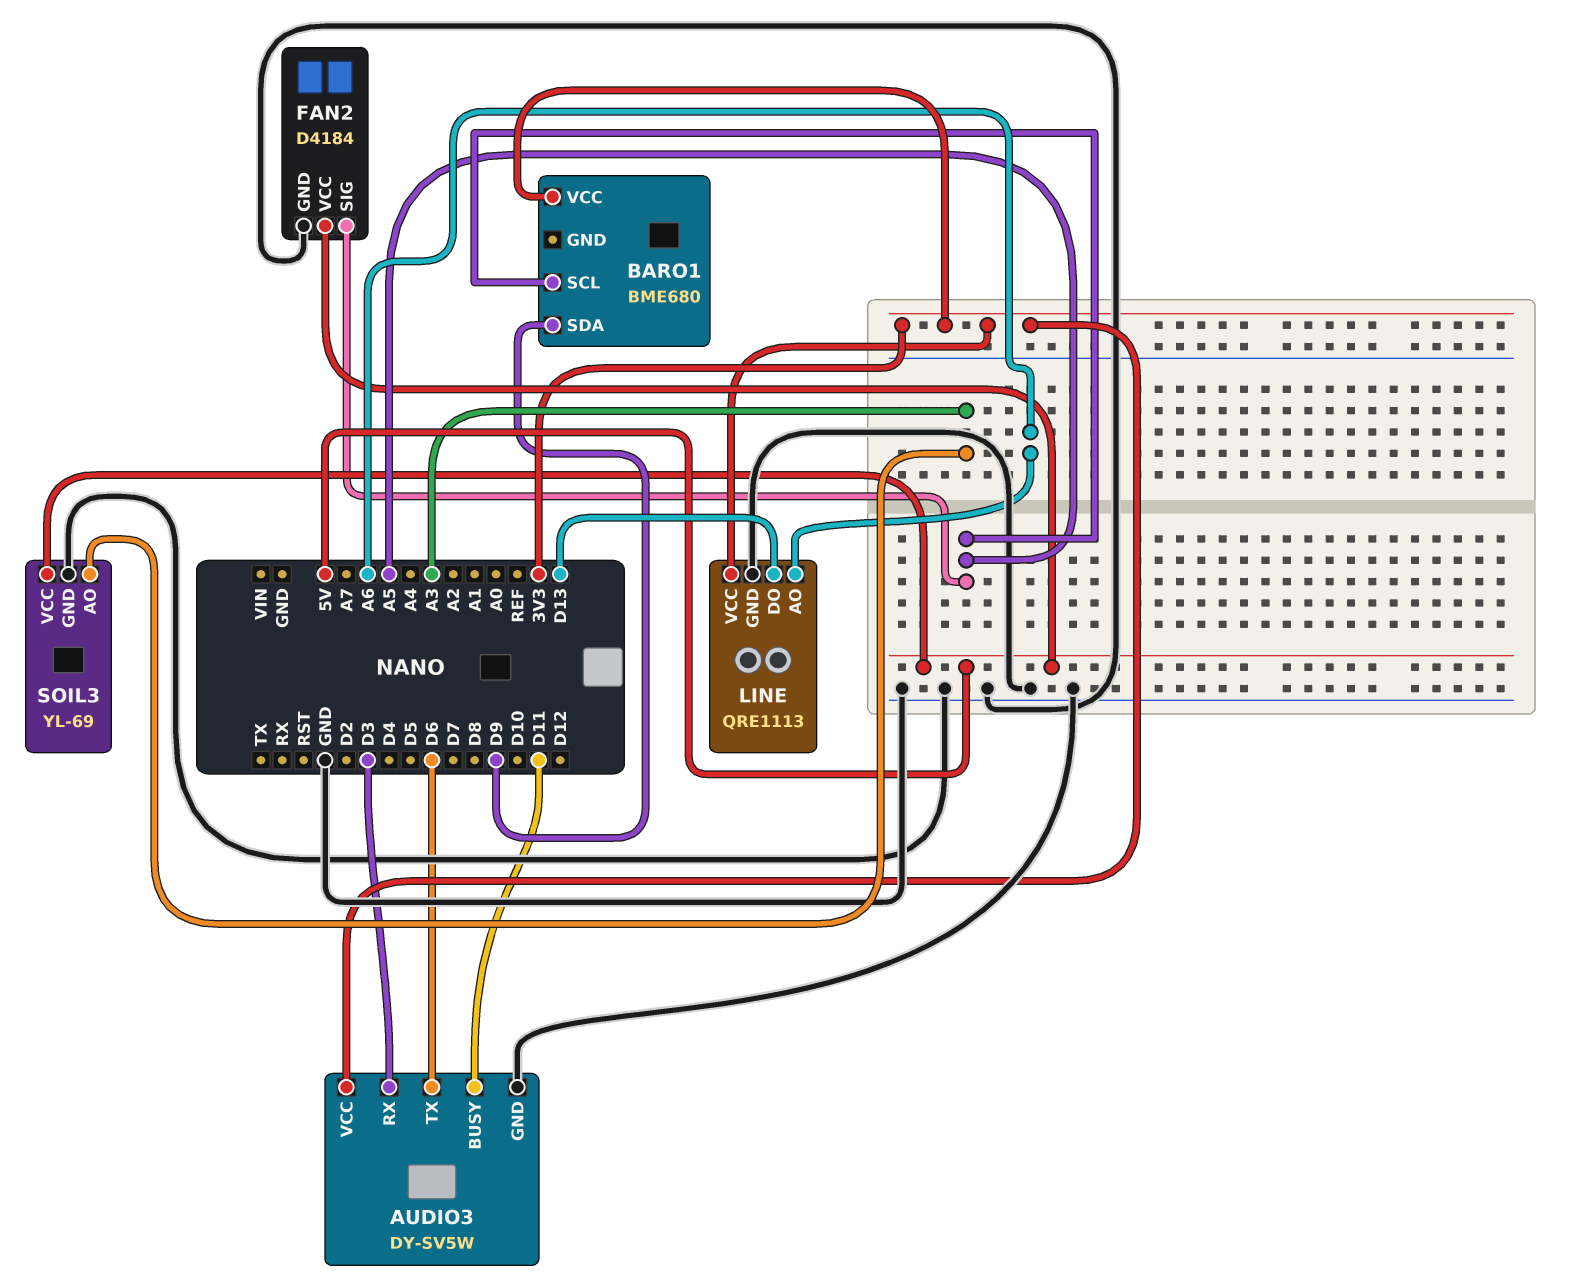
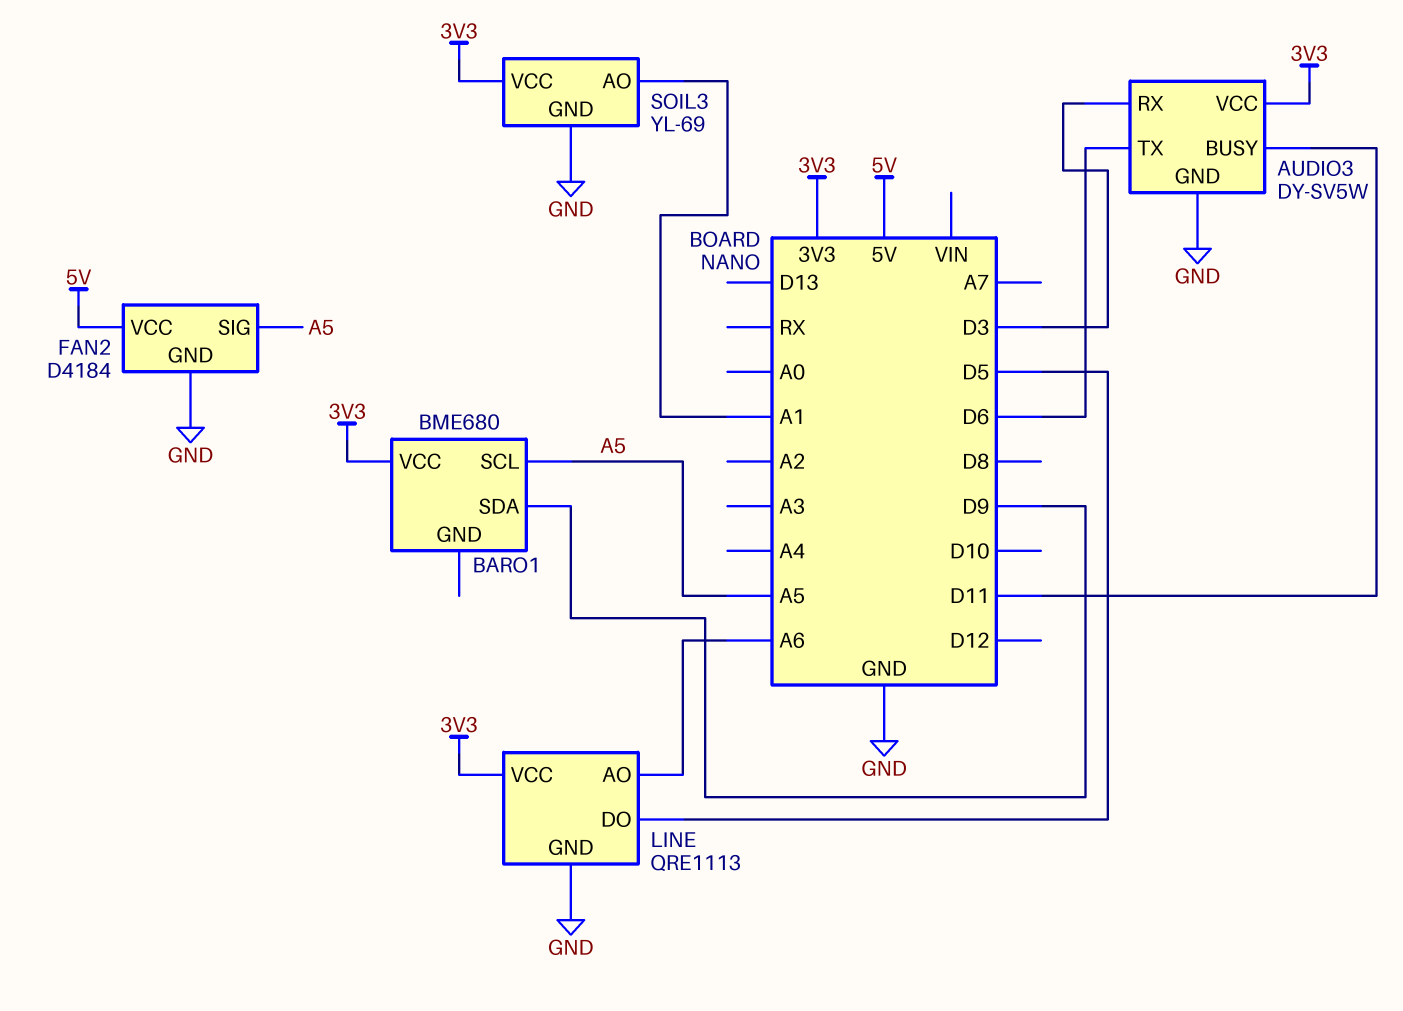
LINE pin DO: D13 -> D5
SOIL3 pin AO: A3 -> A1
SOIL3 pin VCC: 5V -> 3V3

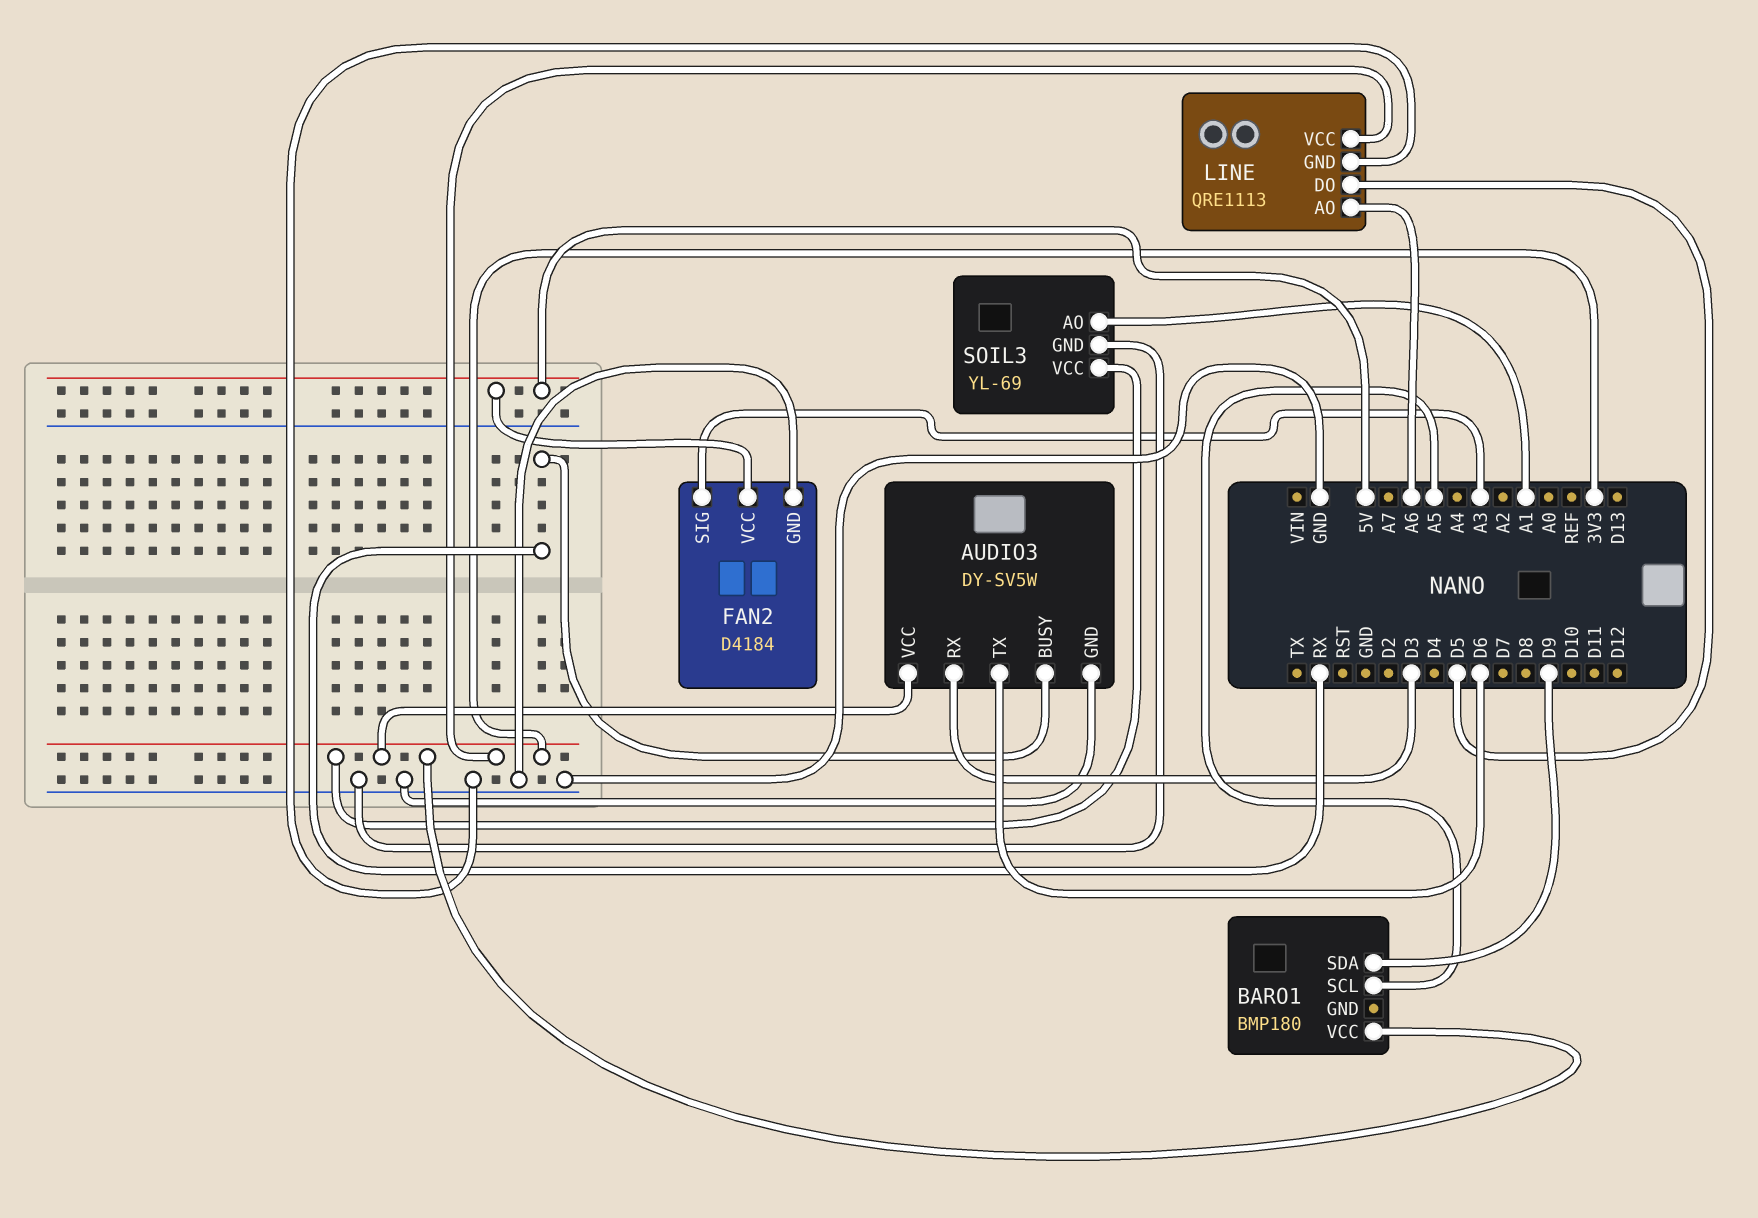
AUDIO3 pin BUSY: D11 -> RX
BARO1: BME680 -> BMP180
FAN2 pin SIG: A5 -> A3

